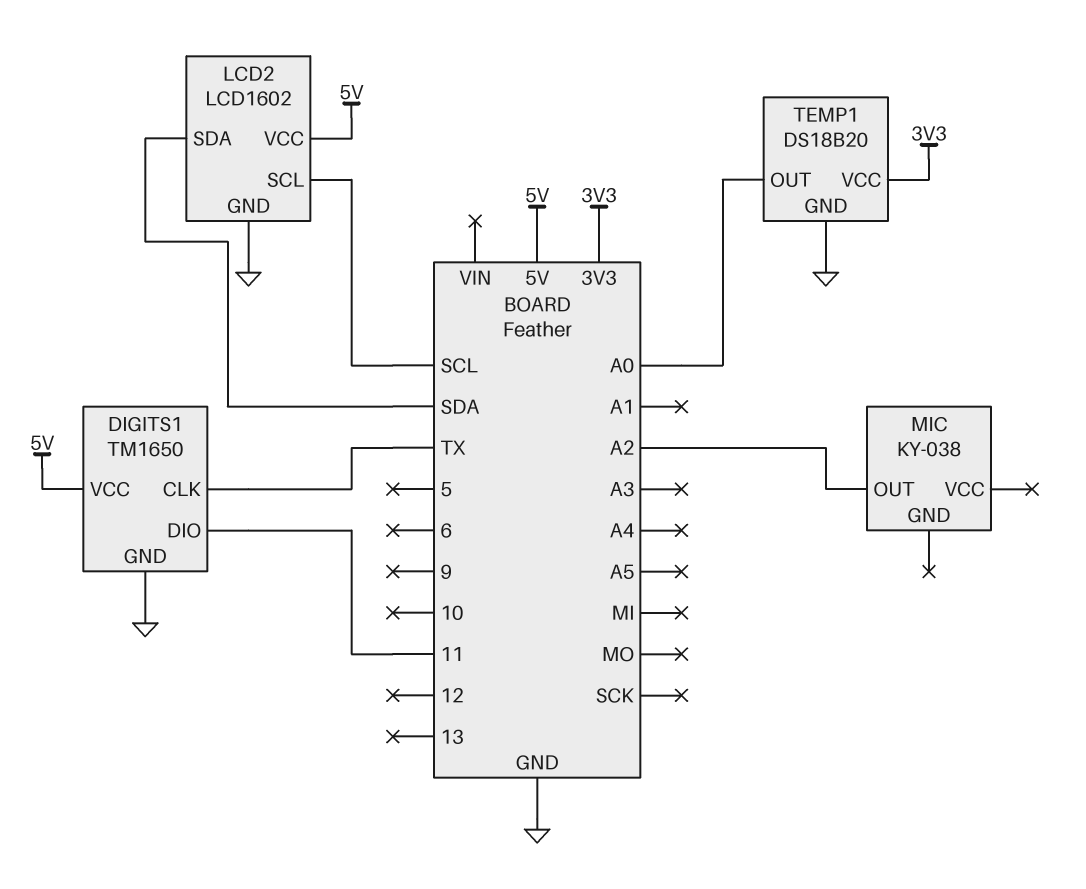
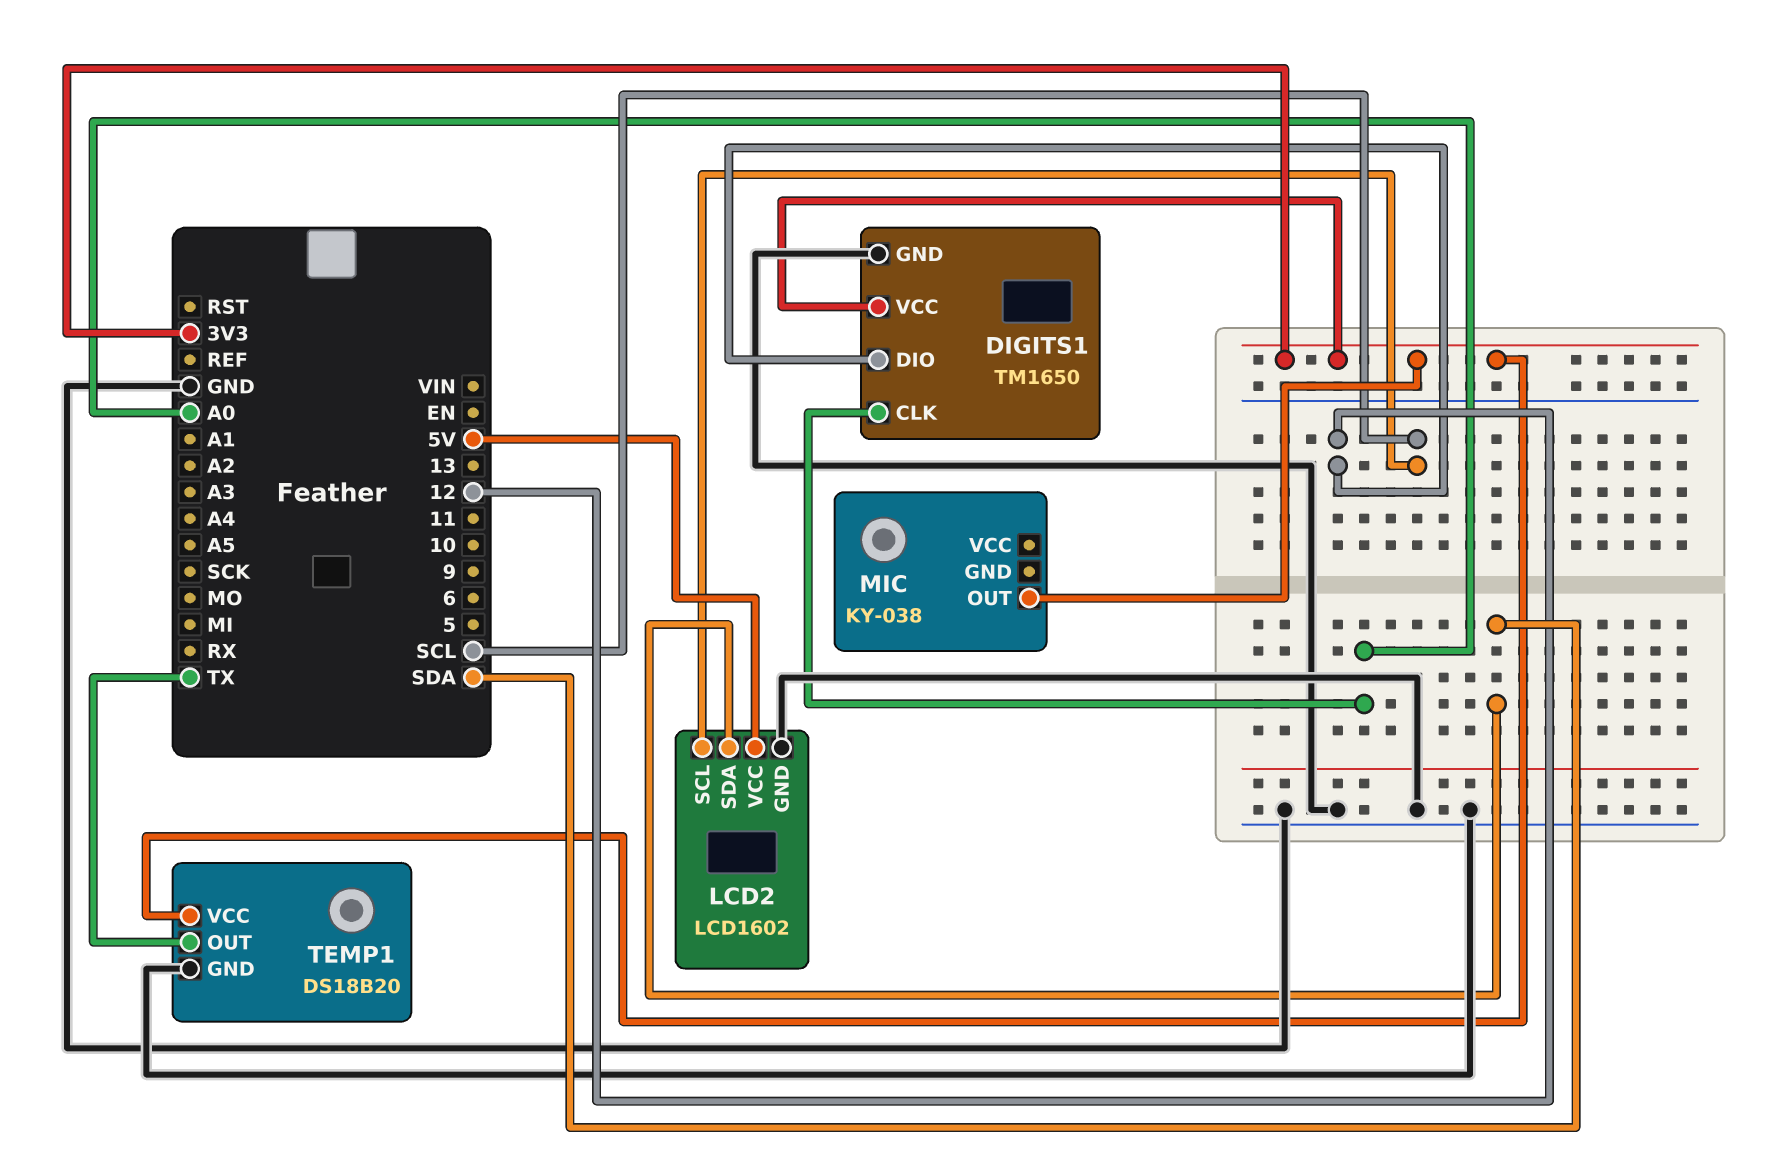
DIGITS1 pin CLK: TX -> A0
DIGITS1 pin DIO: 11 -> 12
DIGITS1 pin VCC: 5V -> 3V3
MIC pin OUT: A2 -> 3V3
TEMP1 pin OUT: A0 -> TX

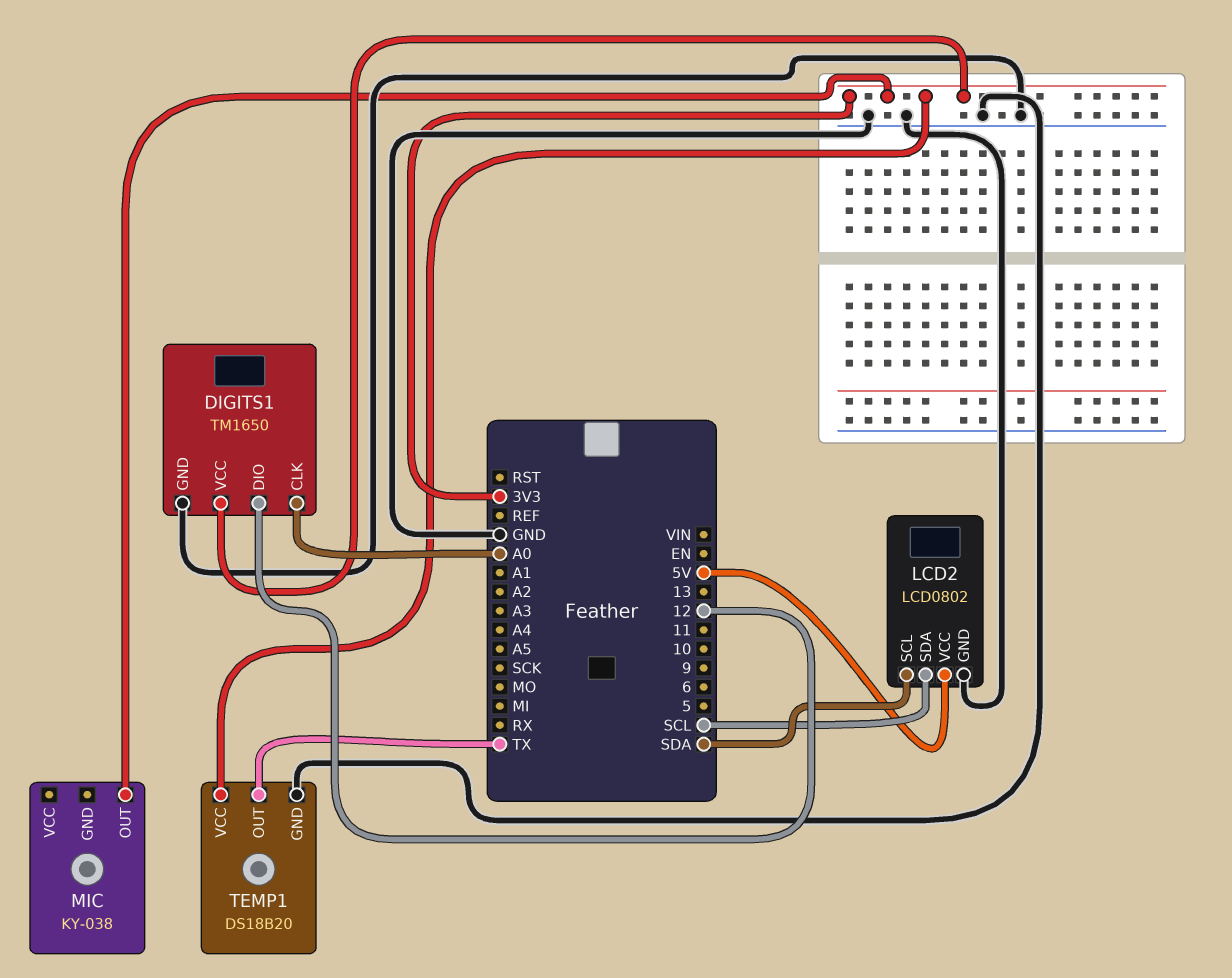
LCD2: LCD1602 -> LCD0802
LCD2 pin SCL: SCL -> SDA
LCD2 pin SDA: SDA -> SCL

